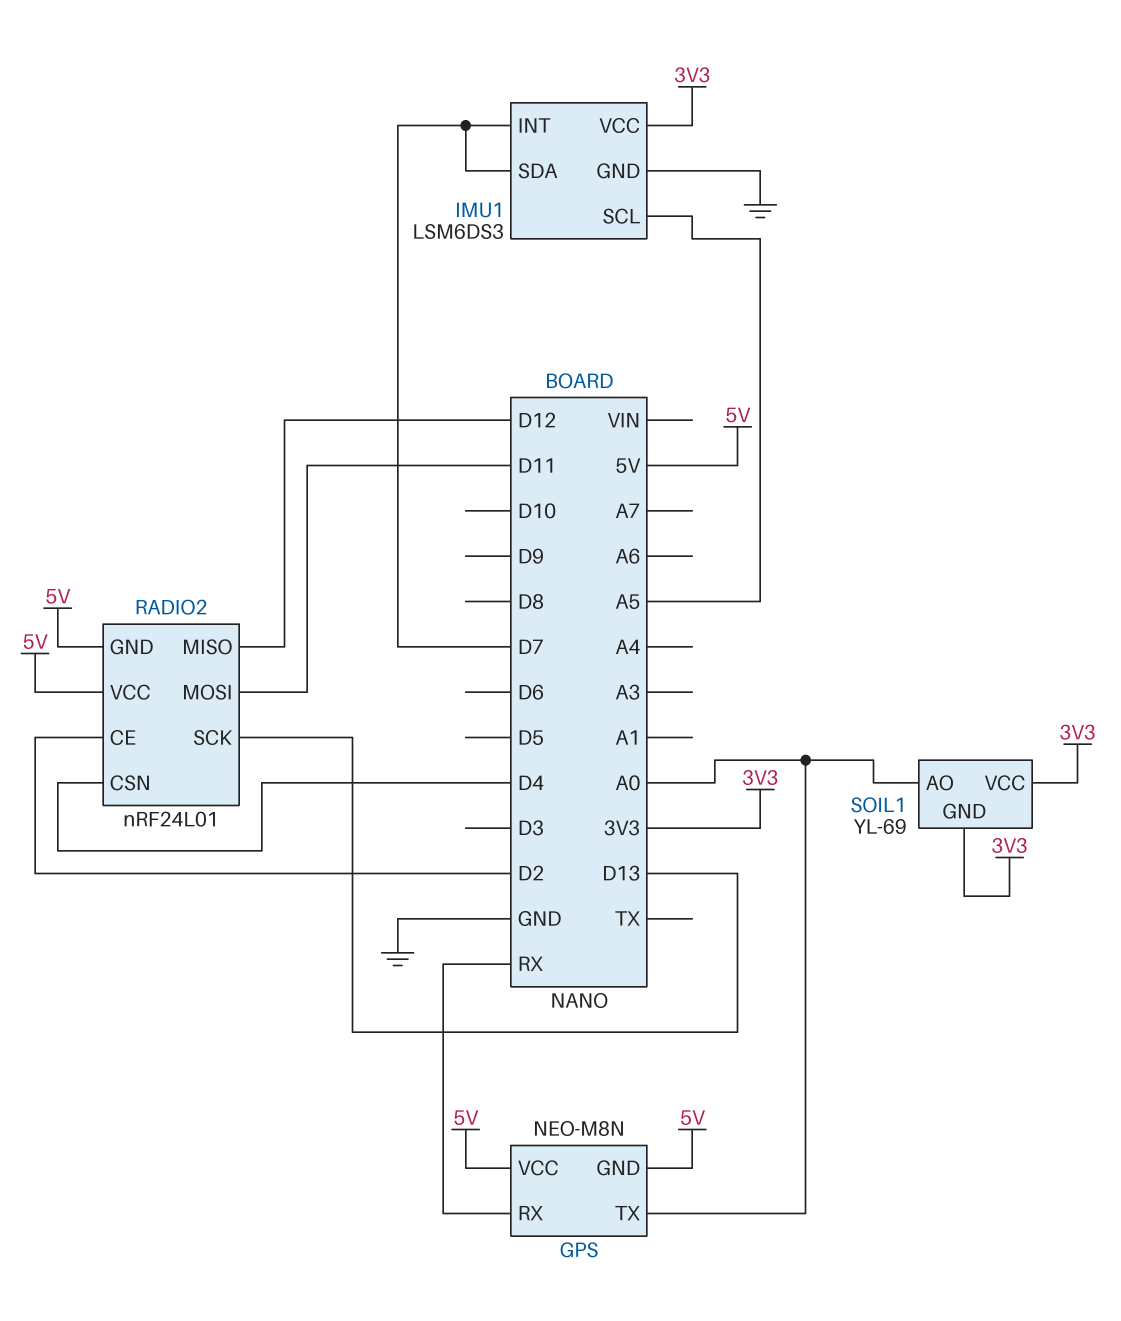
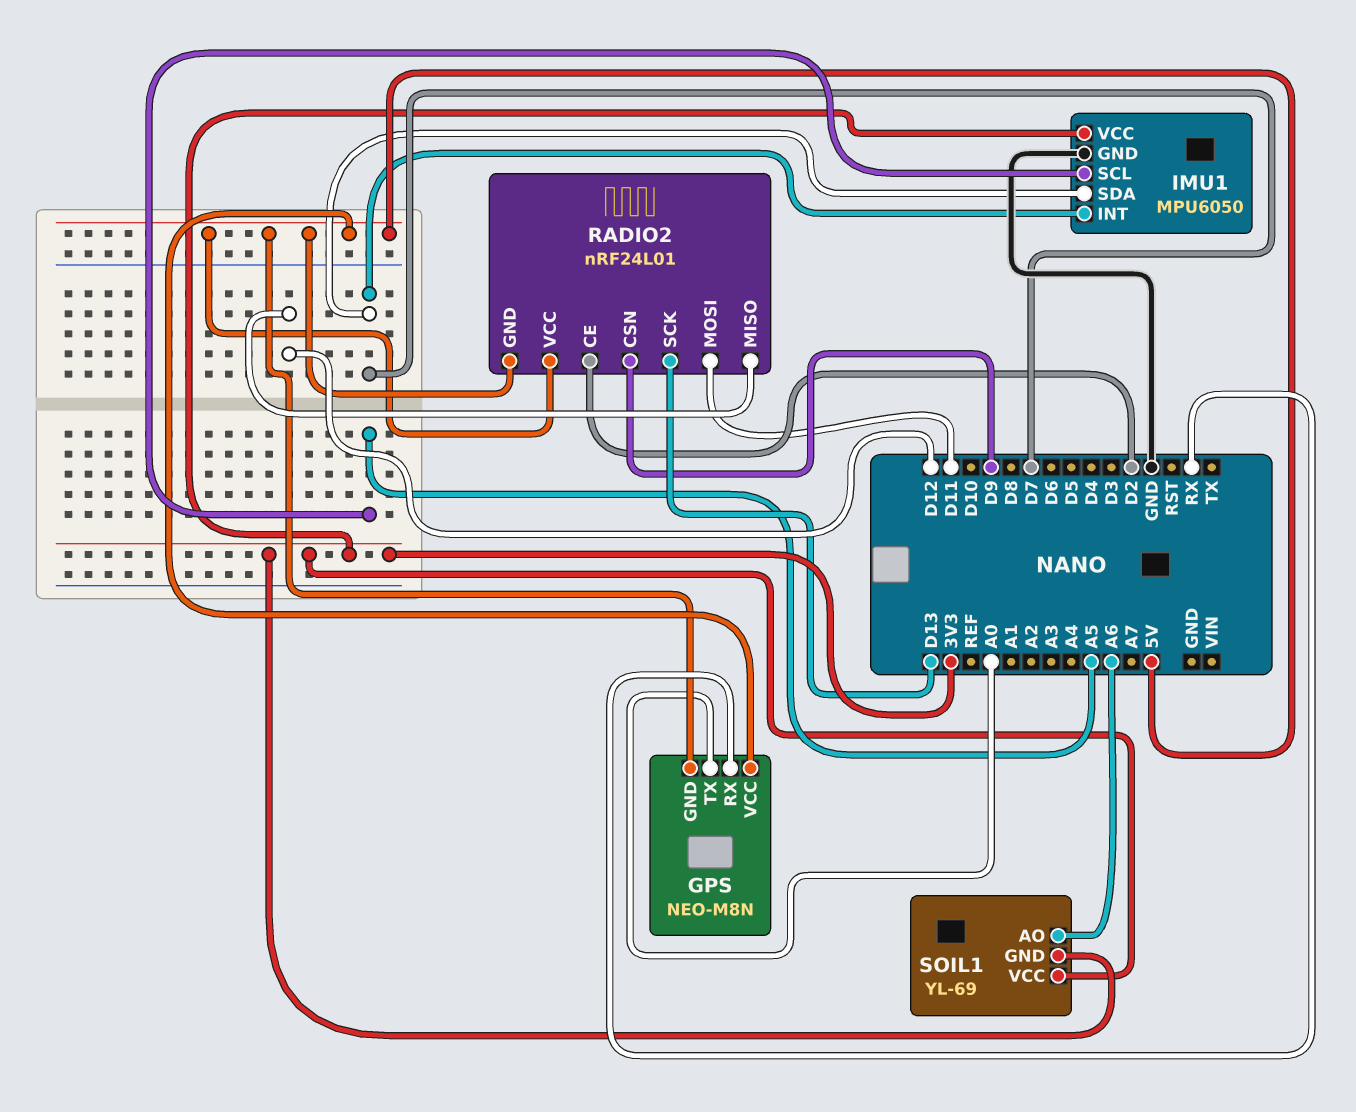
IMU1: LSM6DS3 -> MPU6050
RADIO2 pin CSN: D4 -> D9
SOIL1 pin AO: A0 -> A6

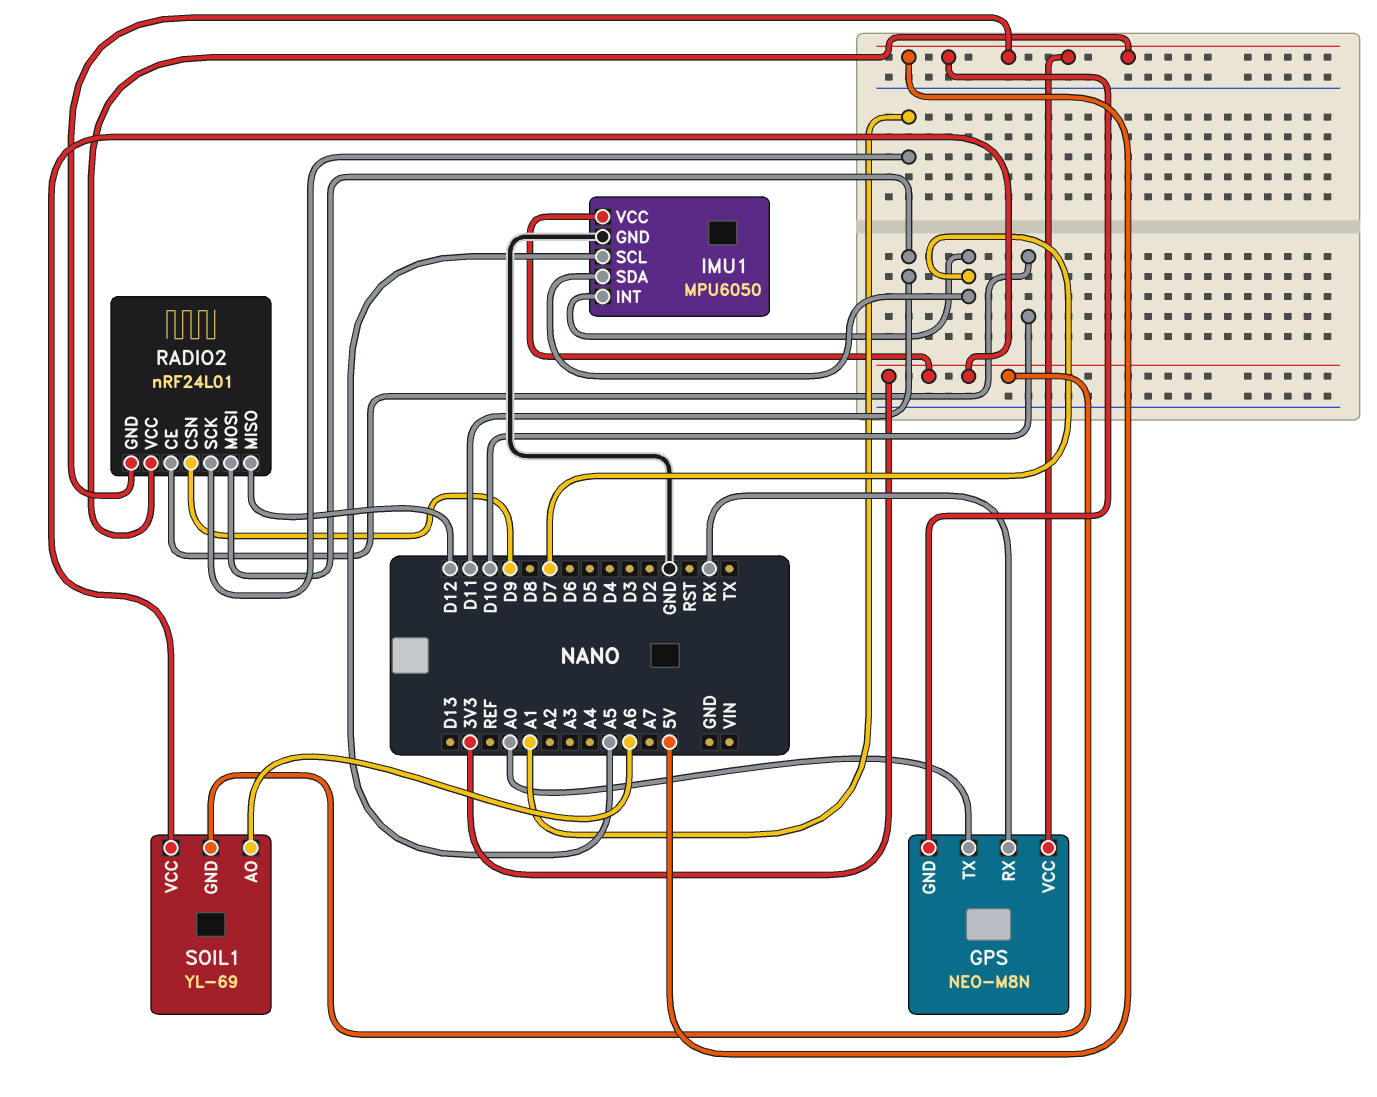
RADIO2 pin CE: D2 -> D10
RADIO2 pin SCK: D13 -> A1

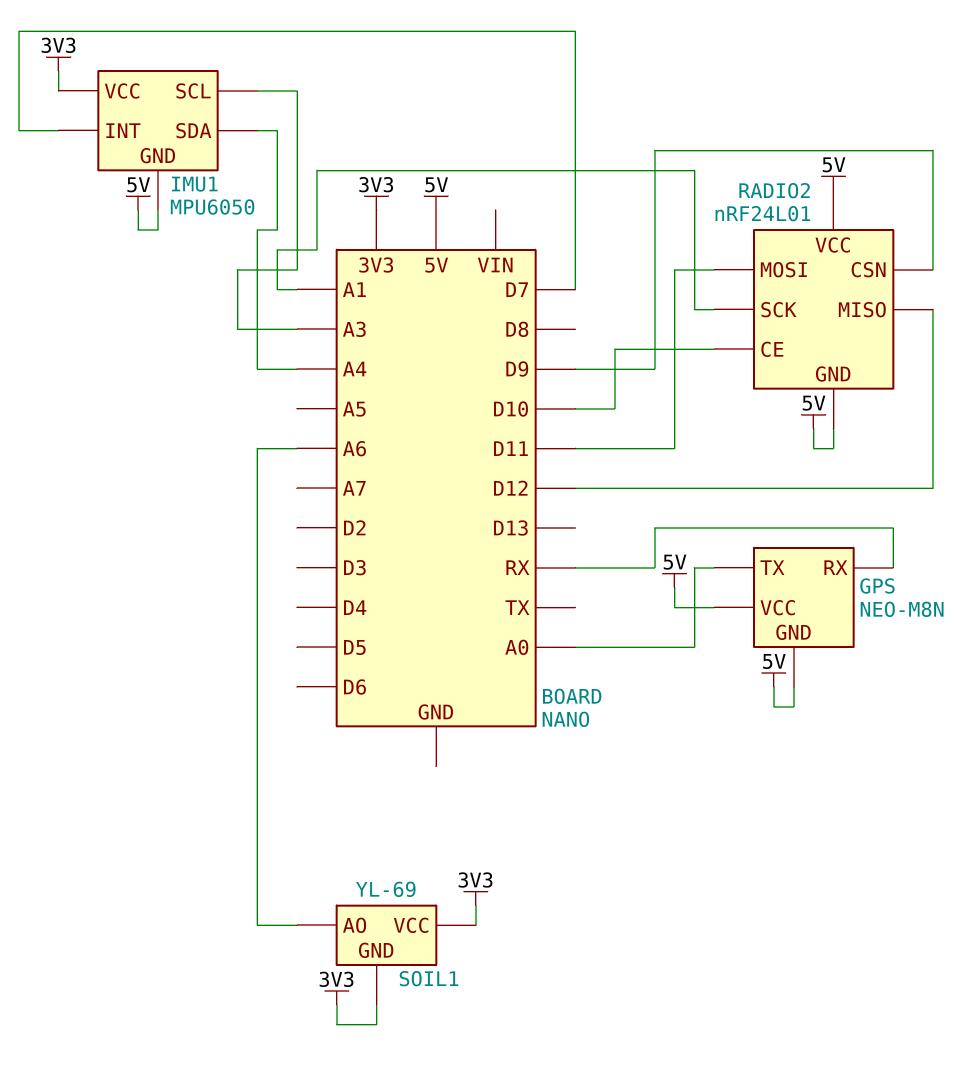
IMU1 pin GND: GND -> 5V
IMU1 pin SCL: A5 -> A3
IMU1 pin SDA: D7 -> A4

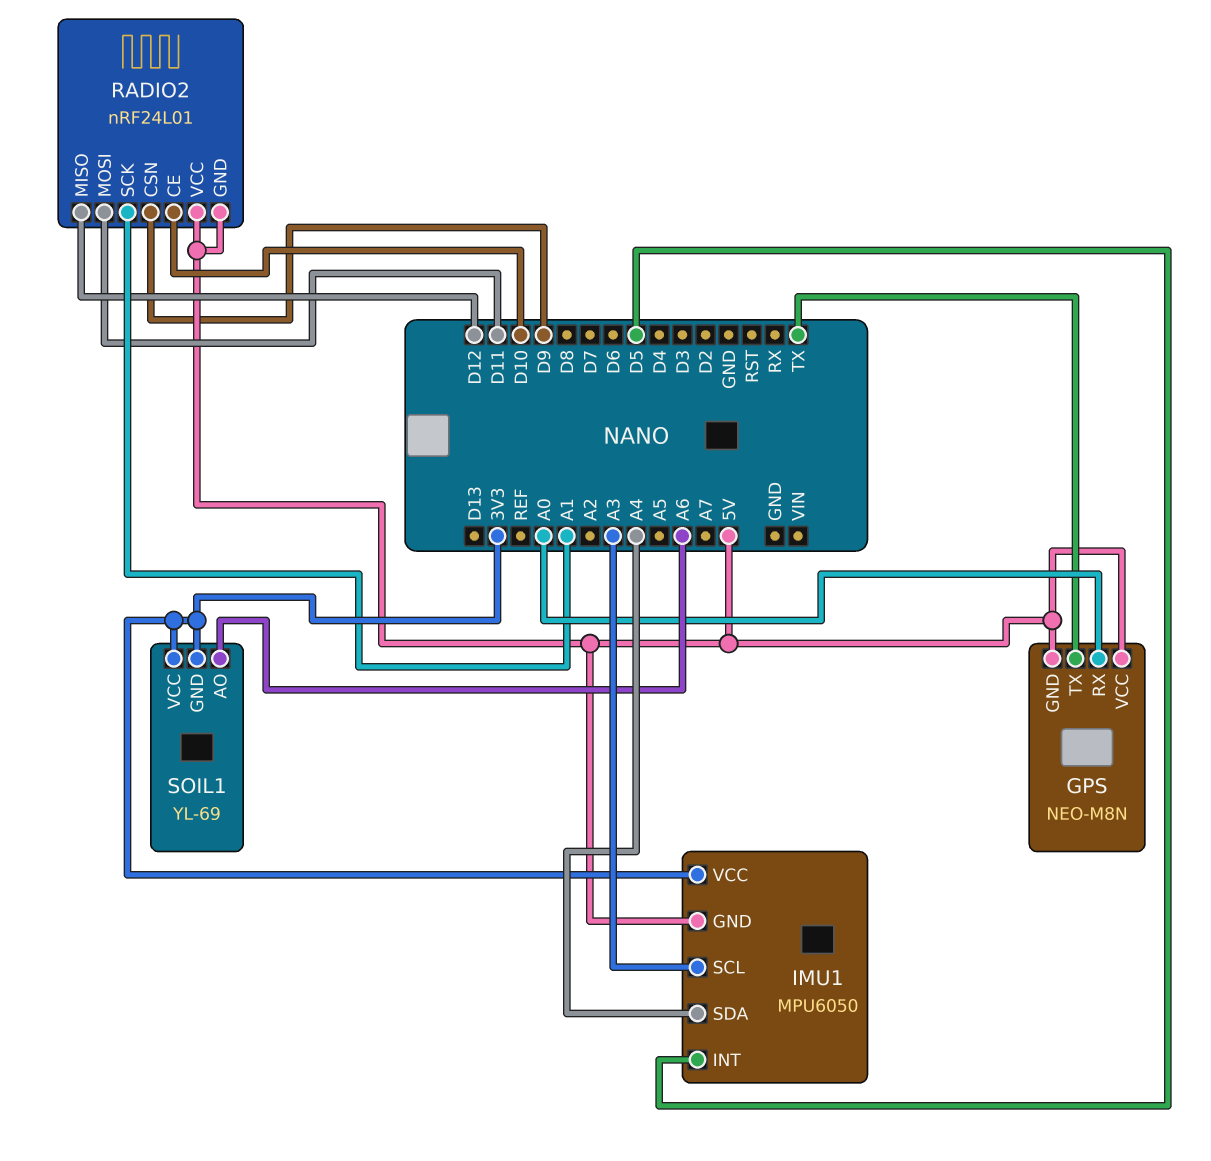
GPS pin RX: RX -> A0
GPS pin TX: A0 -> TX
IMU1 pin INT: D7 -> D5

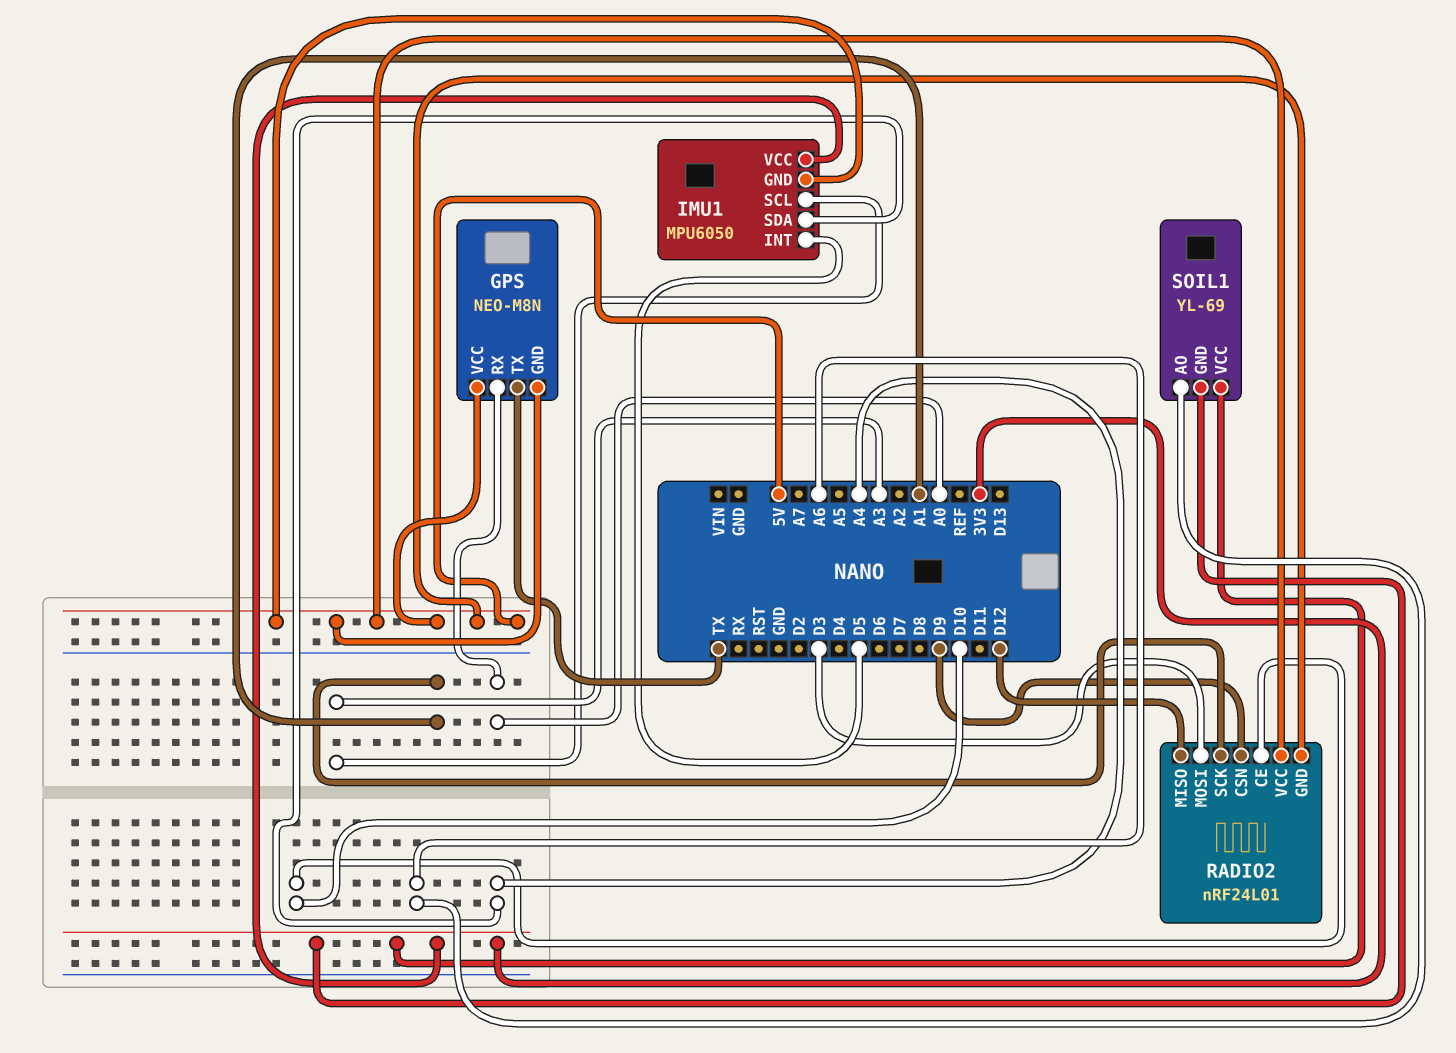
RADIO2 pin MOSI: D11 -> D3

